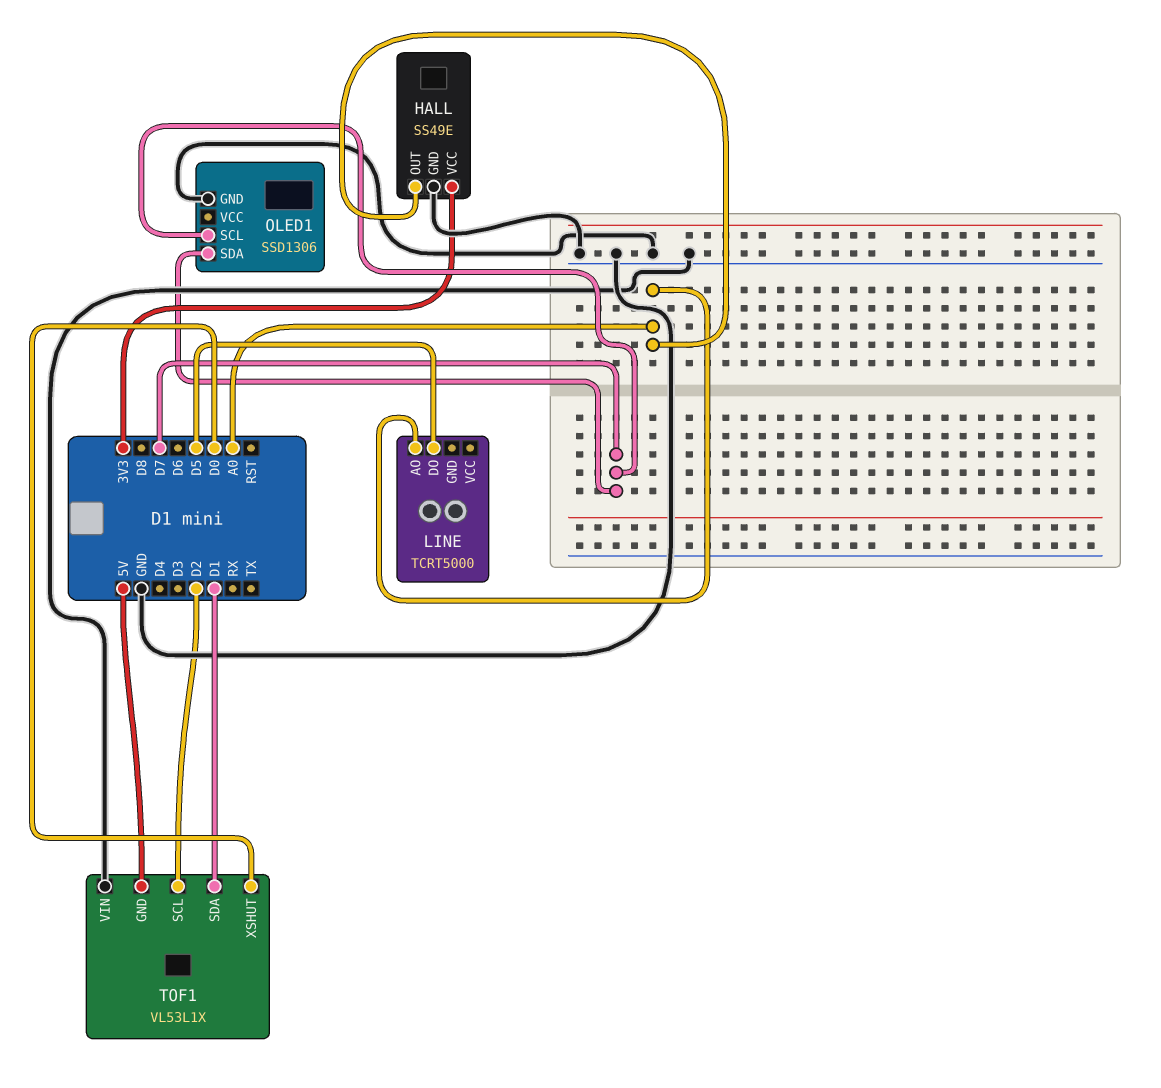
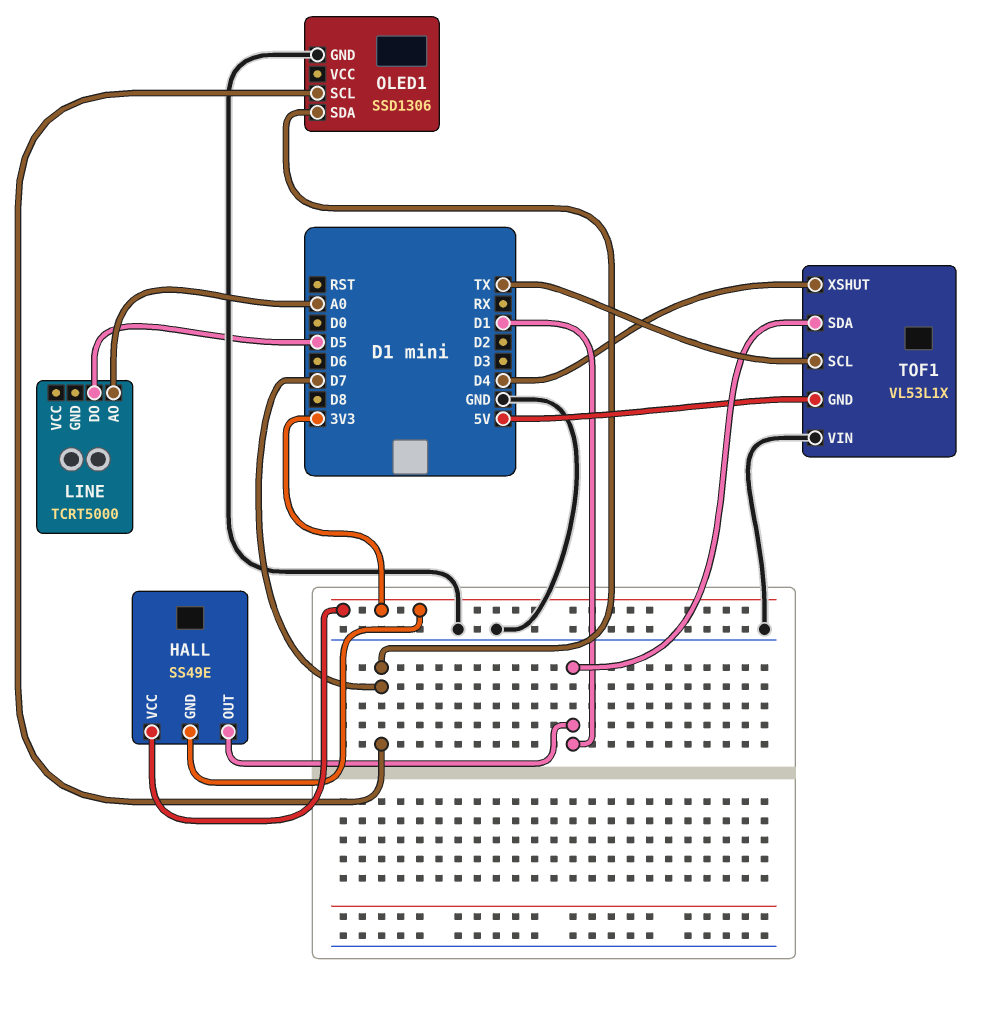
HALL pin GND: GND -> 3V3
HALL pin OUT: A0 -> D1
TOF1 pin SCL: D2 -> TX
TOF1 pin XSHUT: D0 -> D4

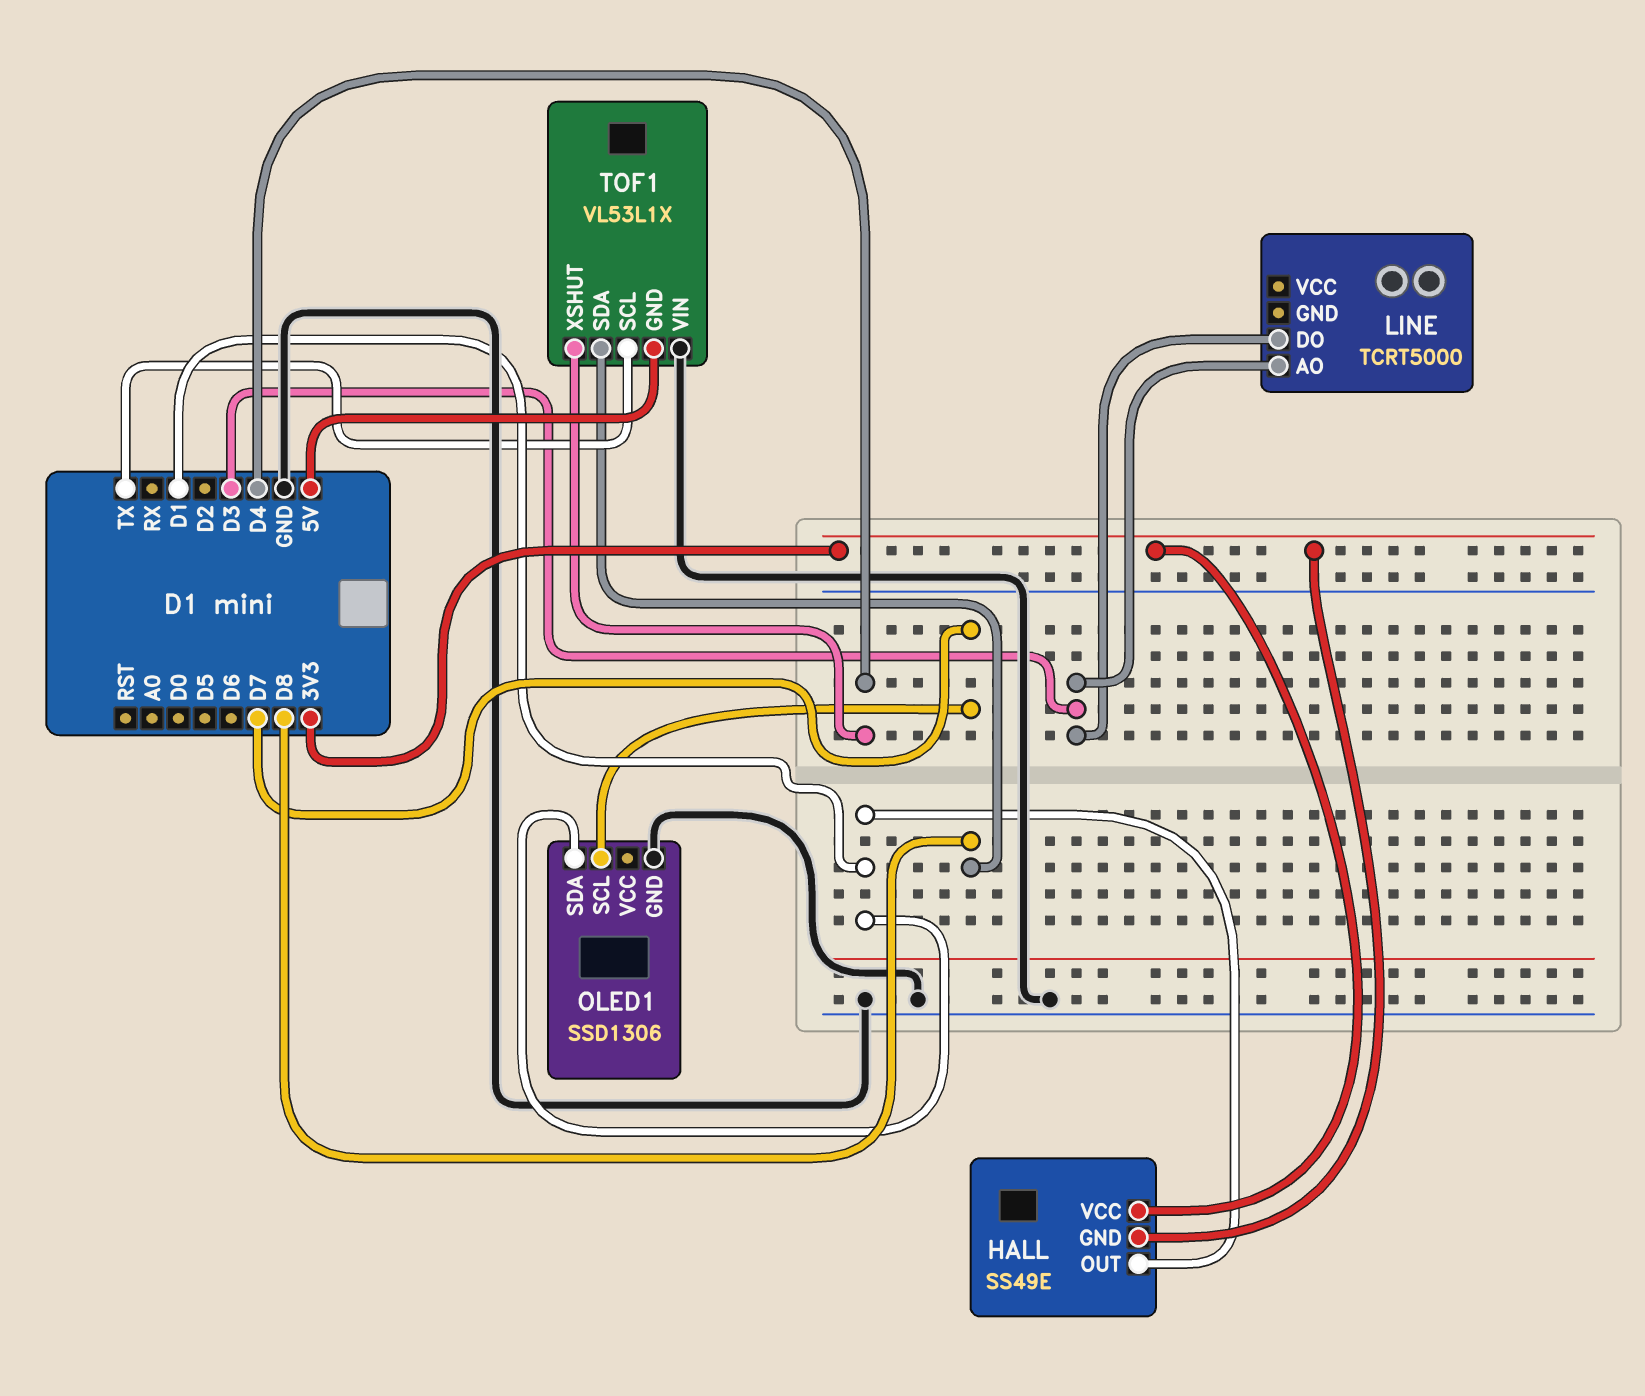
LINE pin AO: A0 -> D3
LINE pin DO: D5 -> D3
OLED1 pin SDA: D7 -> D1
TOF1 pin SDA: D1 -> D8

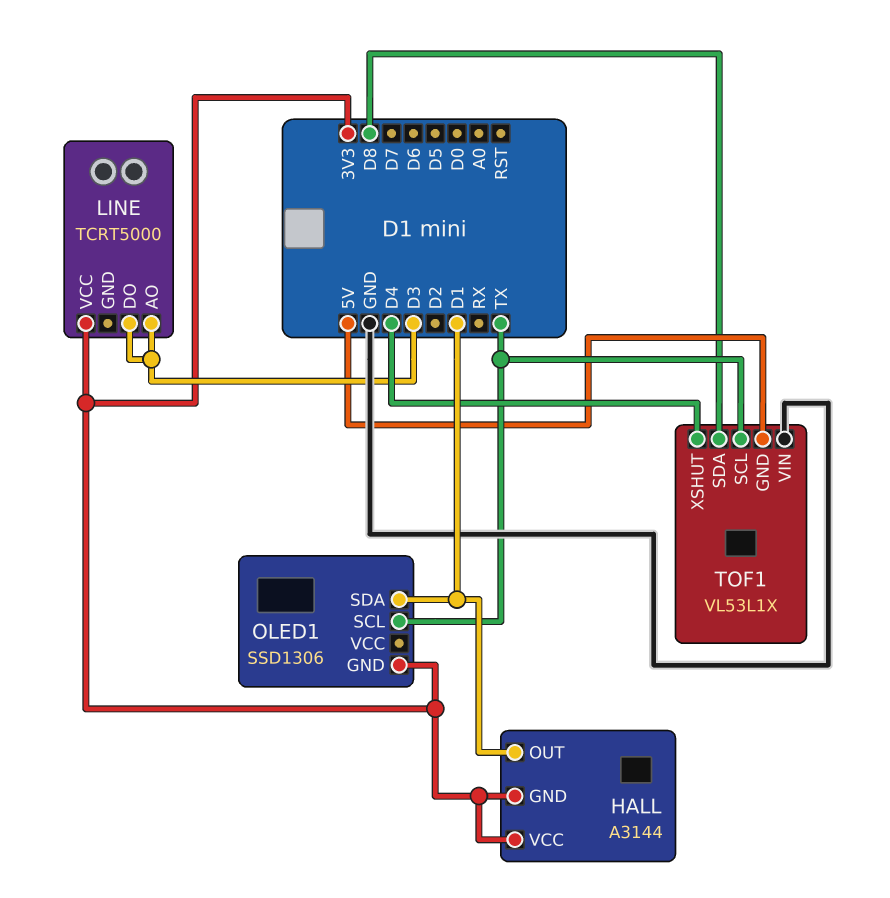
HALL: SS49E -> A3144
LINE pin VCC: none -> 3V3
OLED1 pin GND: GND -> 3V3
OLED1 pin SCL: D7 -> TX

